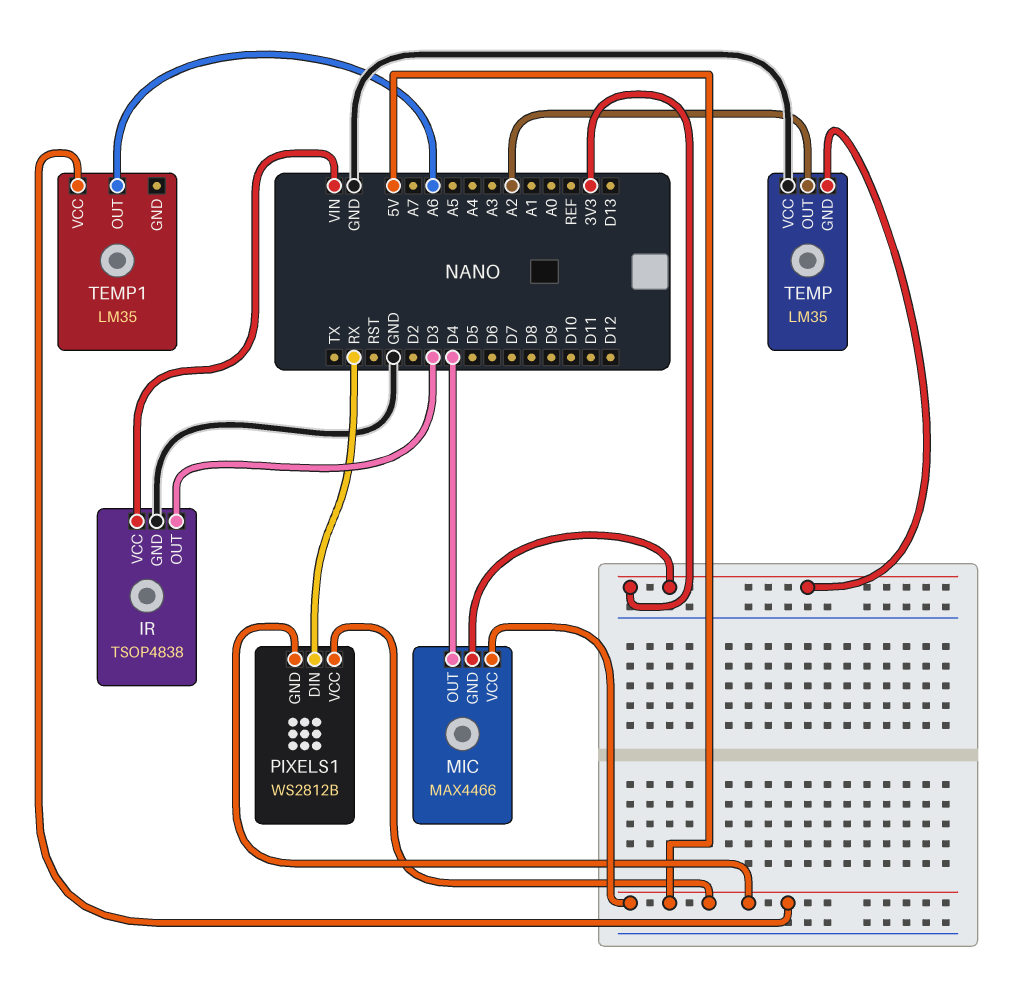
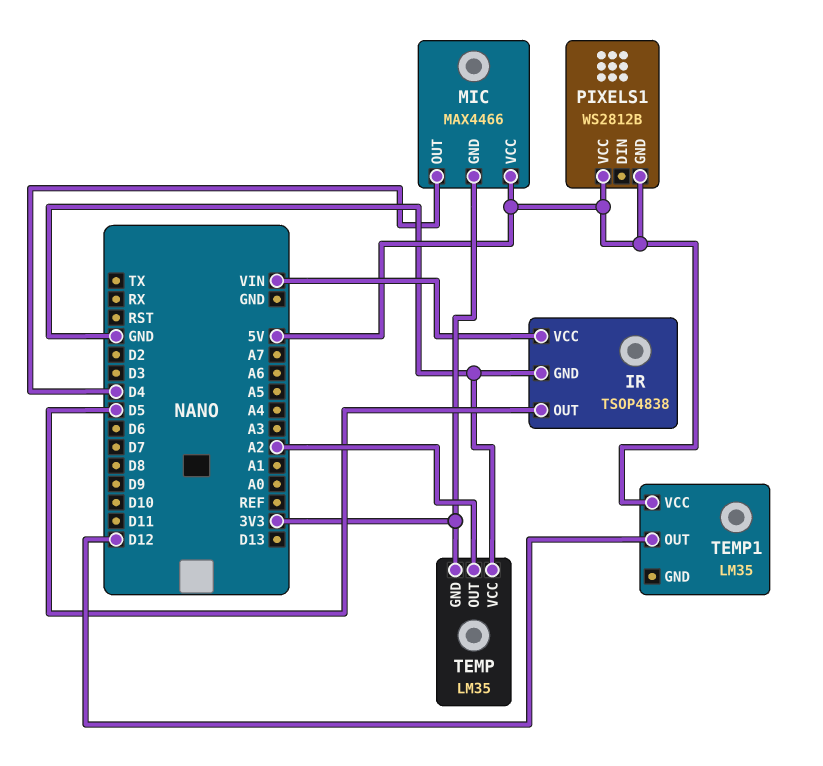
IR pin OUT: D3 -> D5
PIXELS1 pin DIN: RX -> none
TEMP1 pin OUT: A6 -> D12

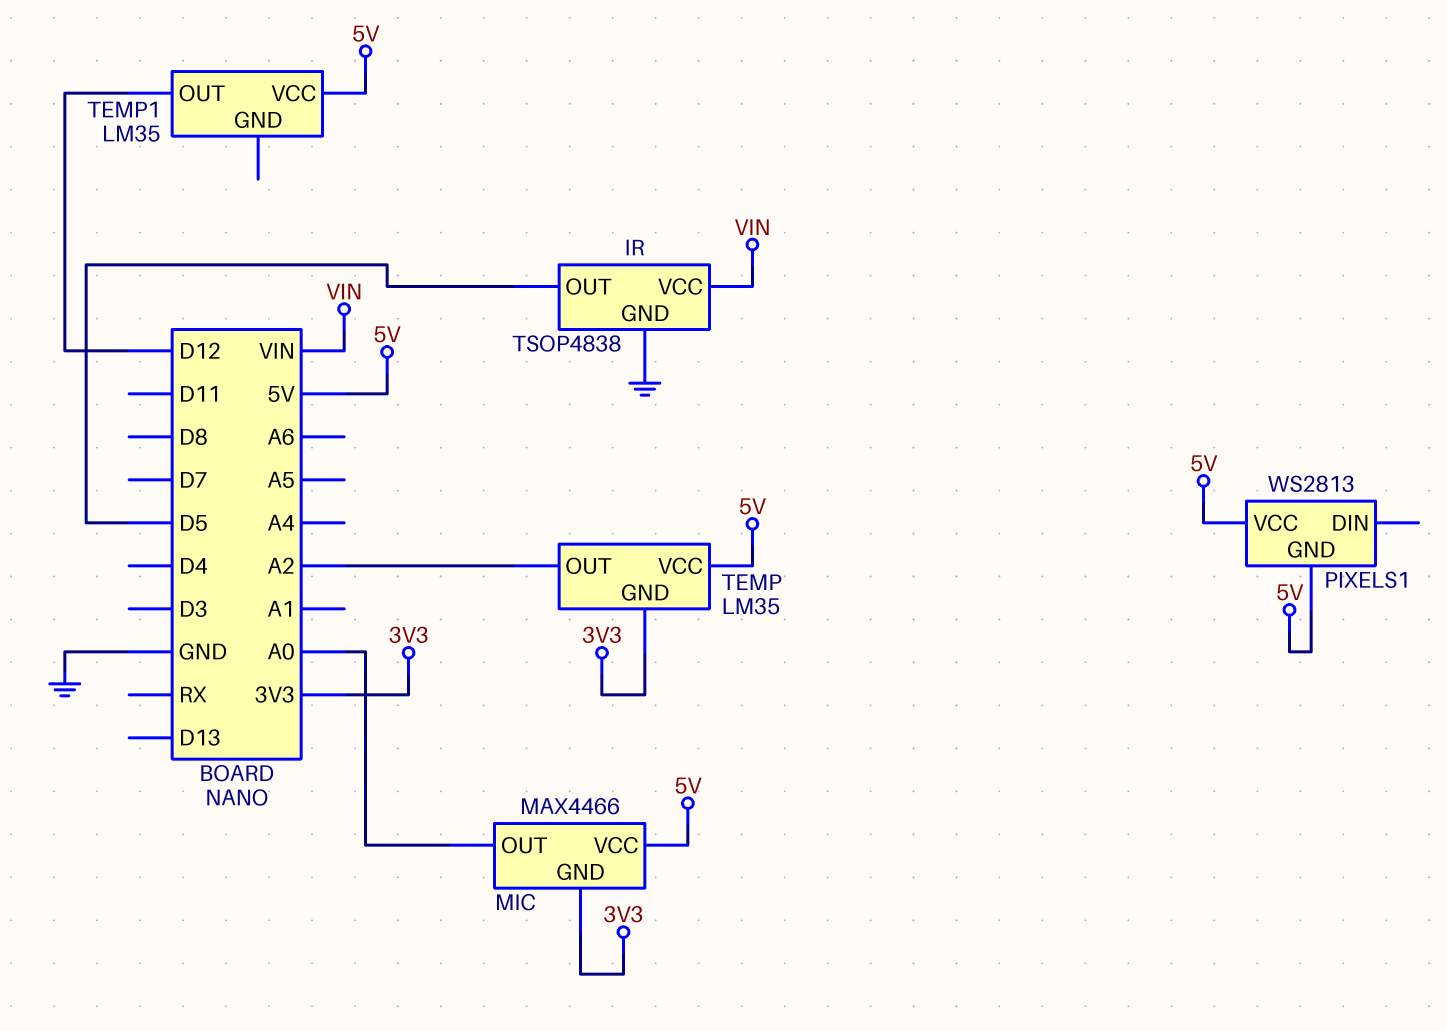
MIC pin OUT: D4 -> A0
PIXELS1: WS2812B -> WS2813
TEMP pin VCC: GND -> 5V

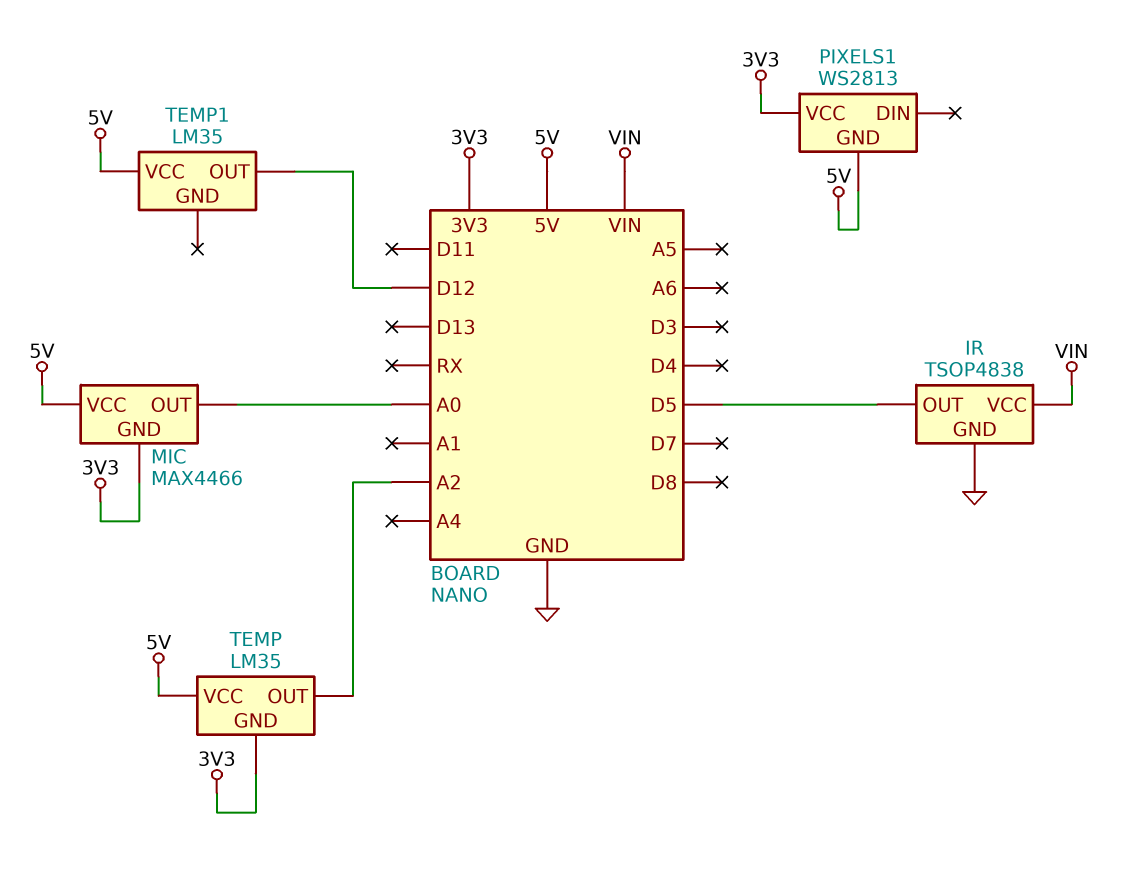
PIXELS1 pin VCC: 5V -> 3V3

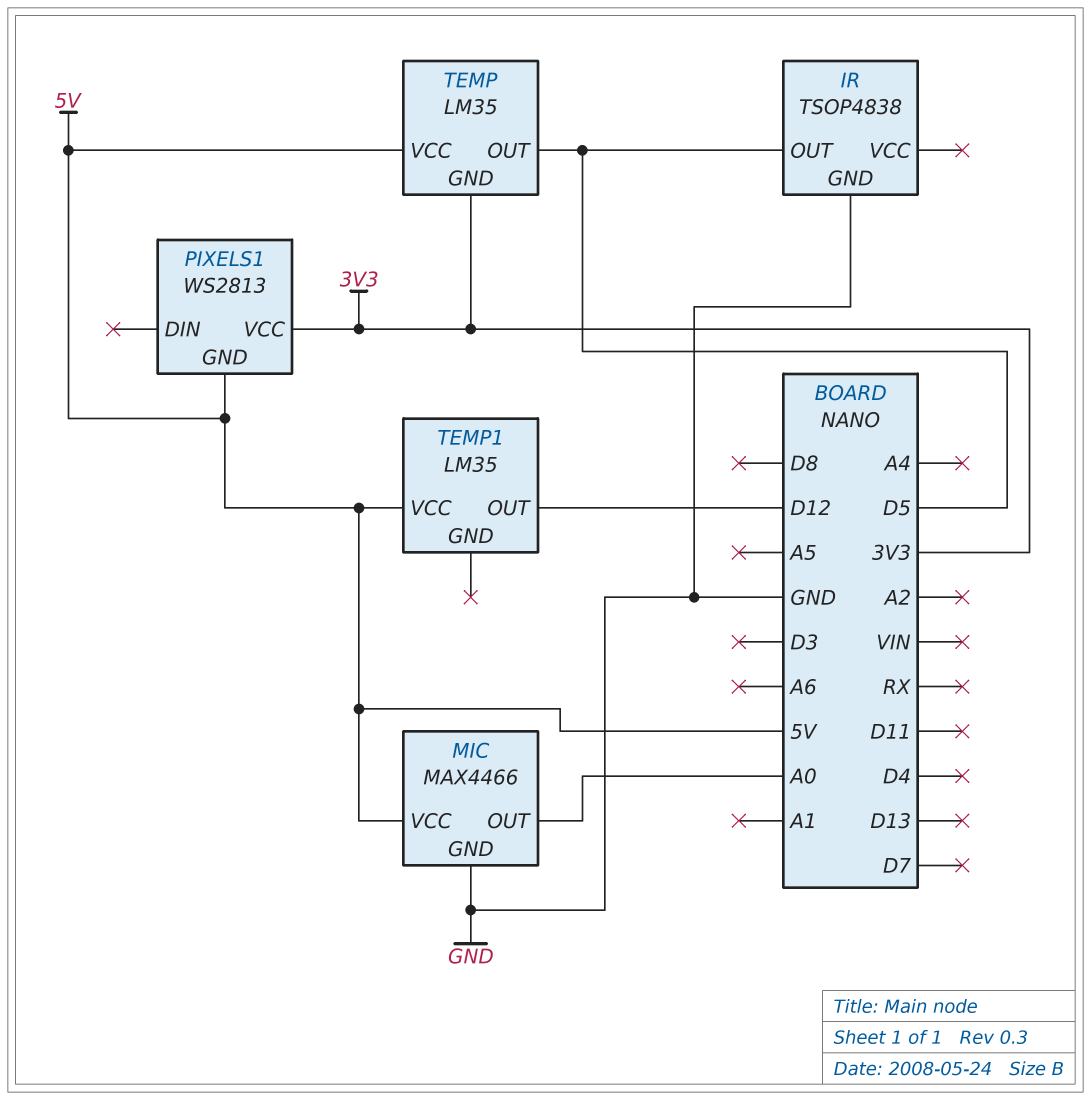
IR pin VCC: VIN -> none
MIC pin GND: 3V3 -> GND
TEMP pin OUT: A2 -> D5

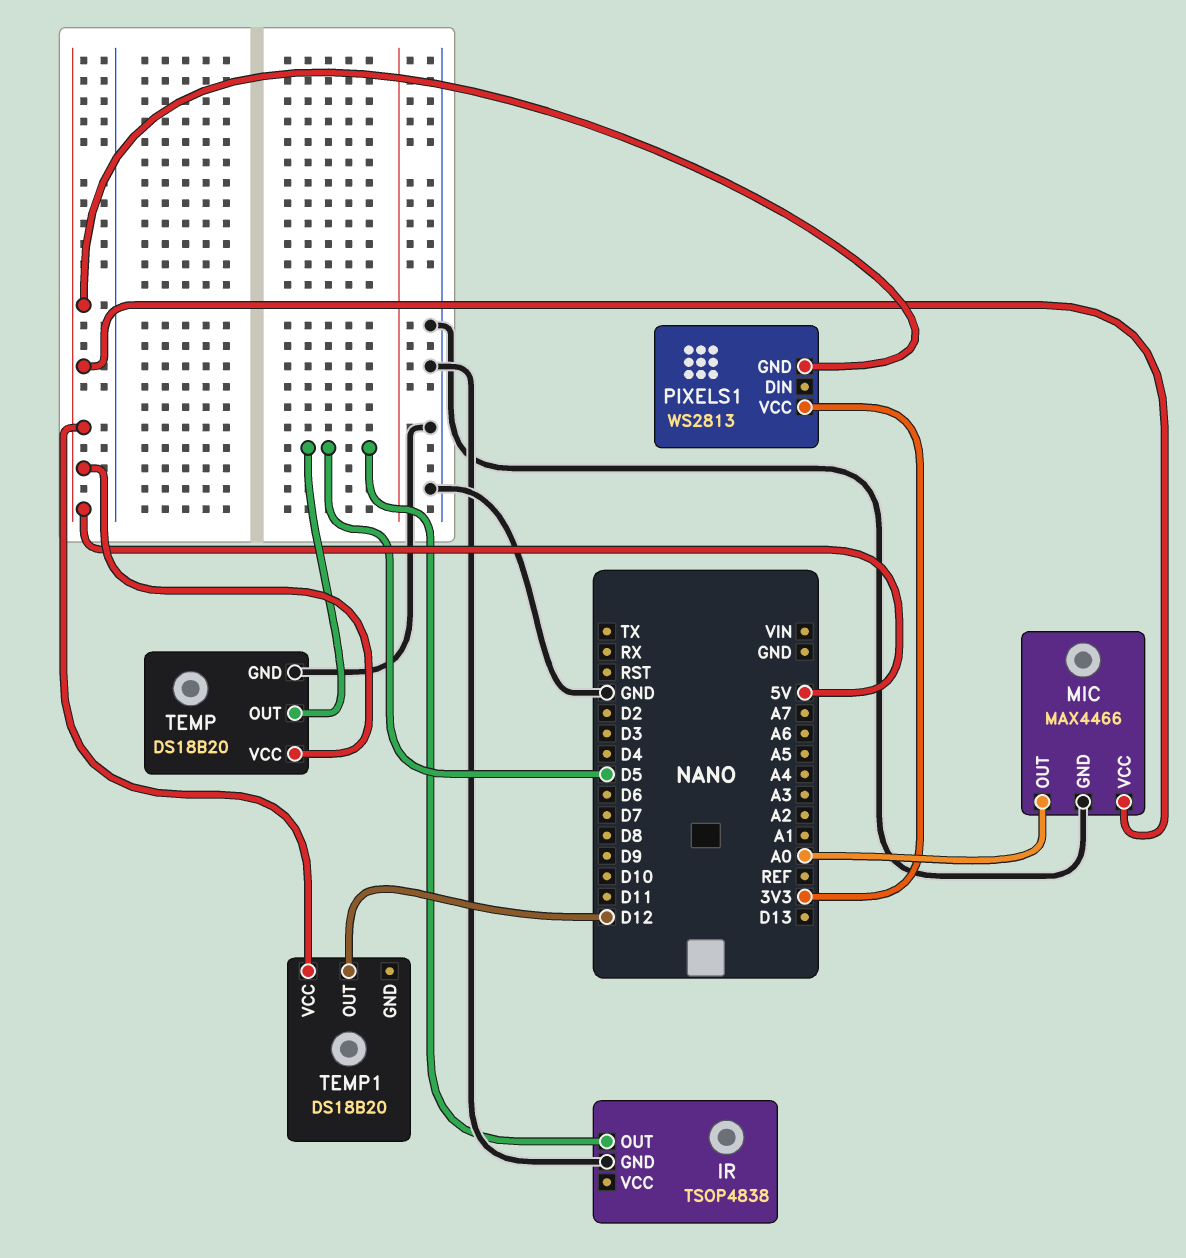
TEMP: LM35 -> DS18B20
TEMP pin GND: 3V3 -> GND
TEMP1: LM35 -> DS18B20

